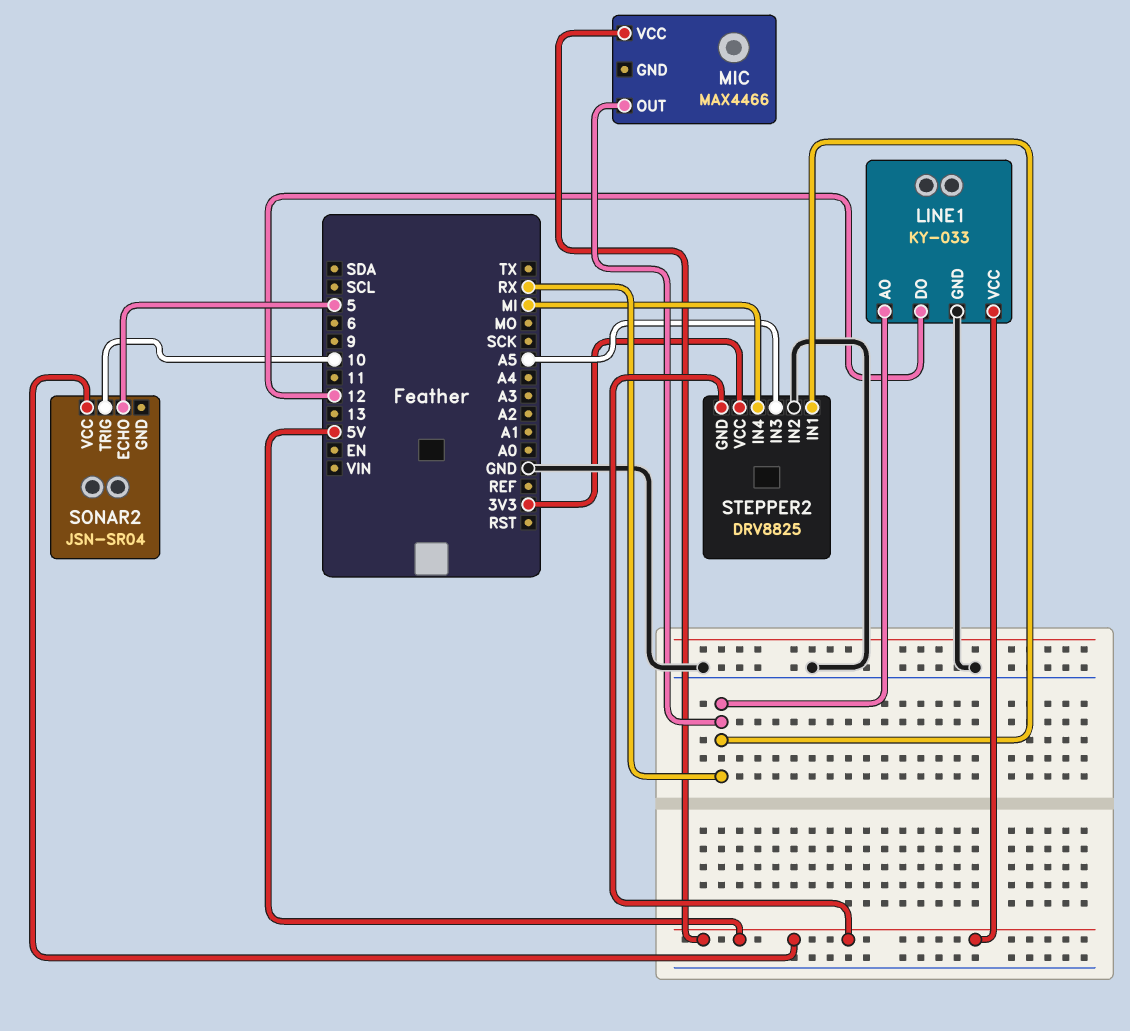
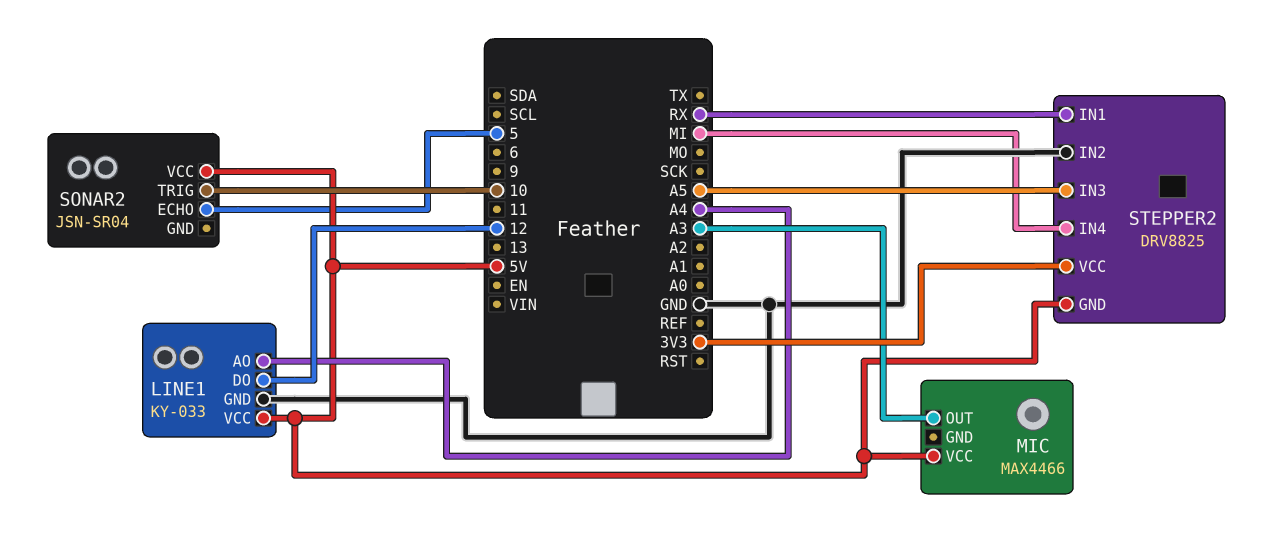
LINE1 pin AO: RX -> A4
MIC pin OUT: RX -> A3

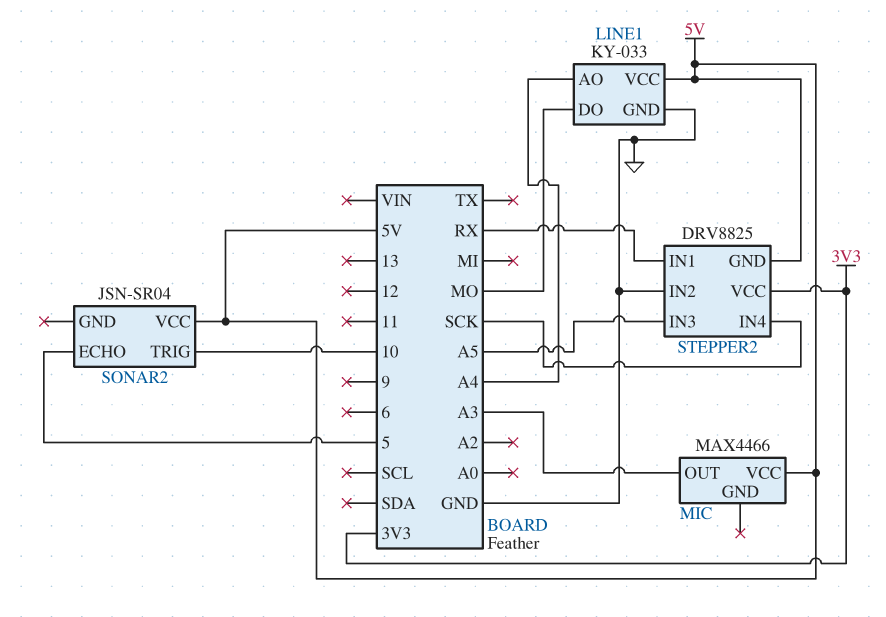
LINE1 pin DO: 12 -> MO
STEPPER2 pin IN4: MI -> SCK

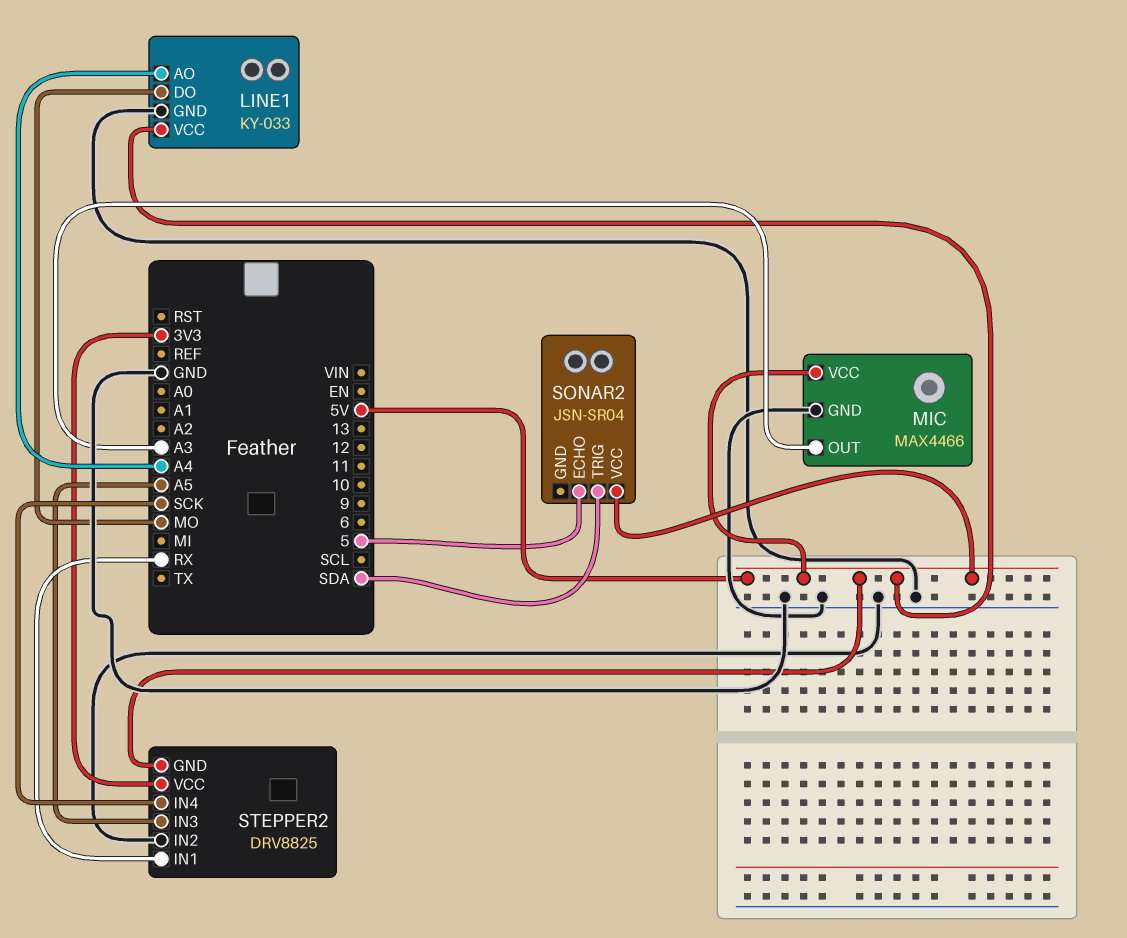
MIC pin GND: none -> GND
SONAR2 pin TRIG: 10 -> SDA

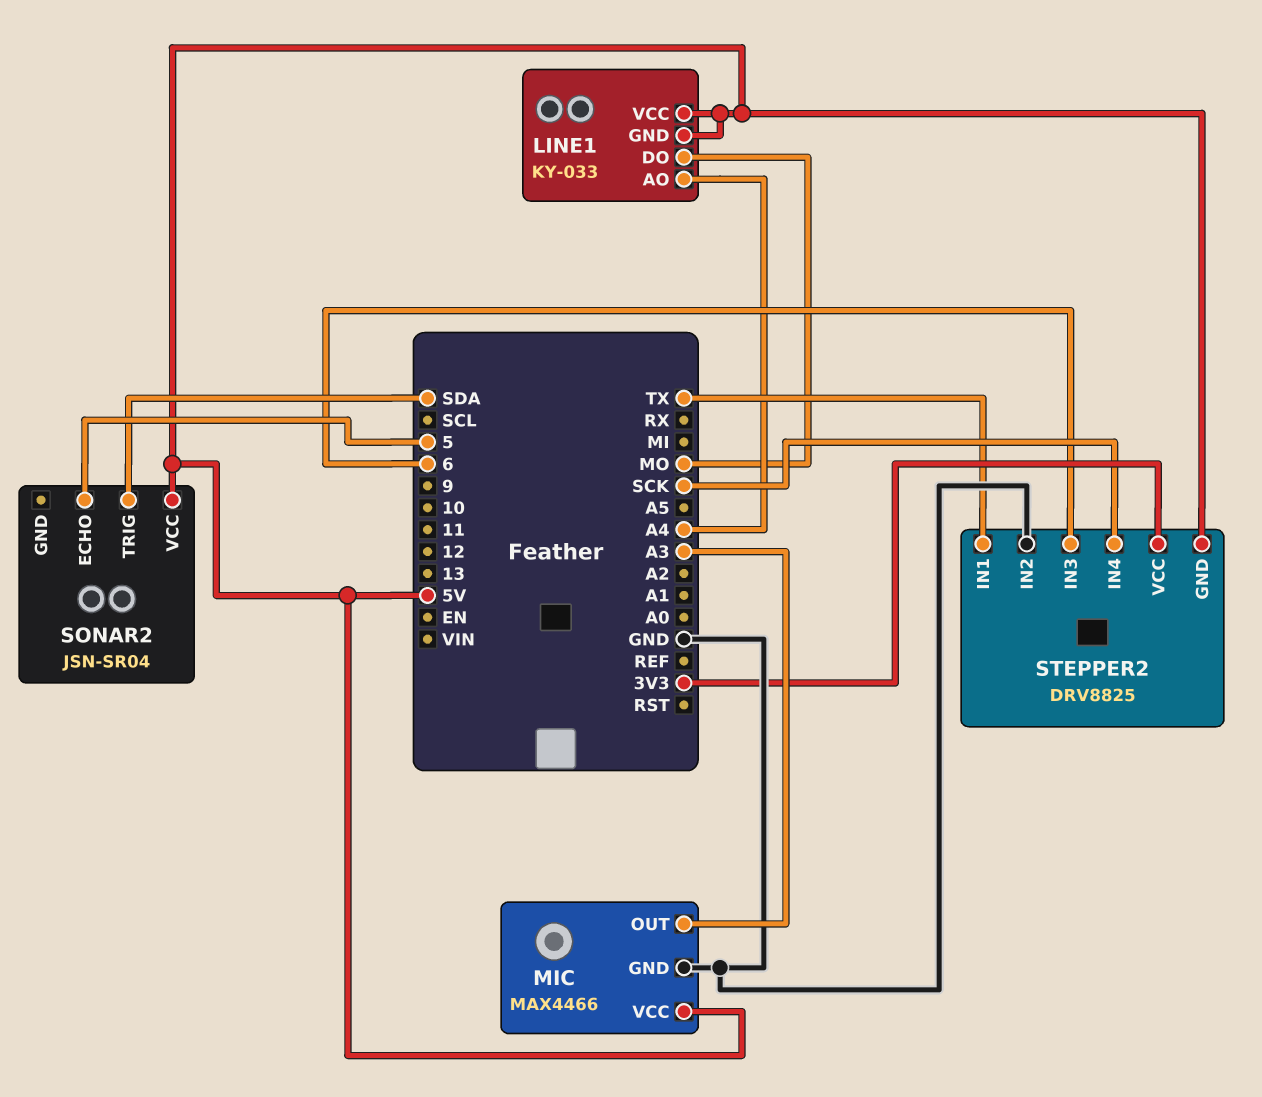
LINE1 pin GND: GND -> 5V
STEPPER2 pin IN1: RX -> TX
STEPPER2 pin IN3: A5 -> 6

